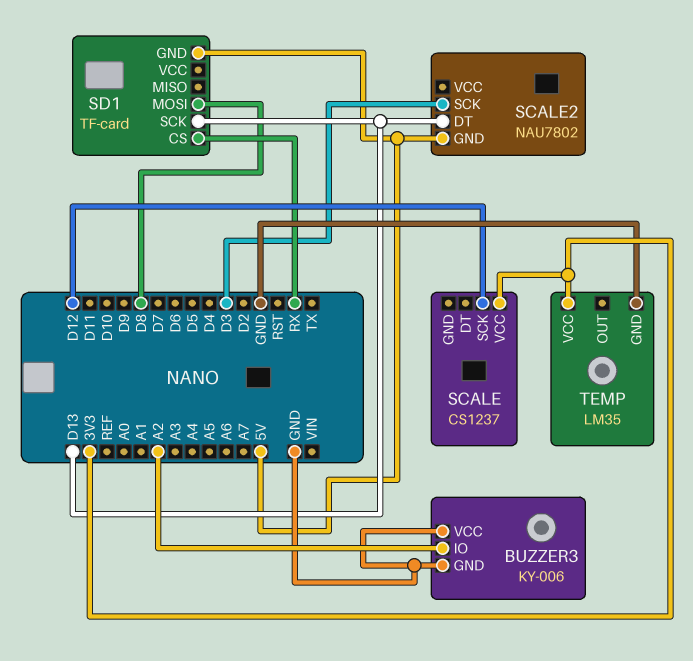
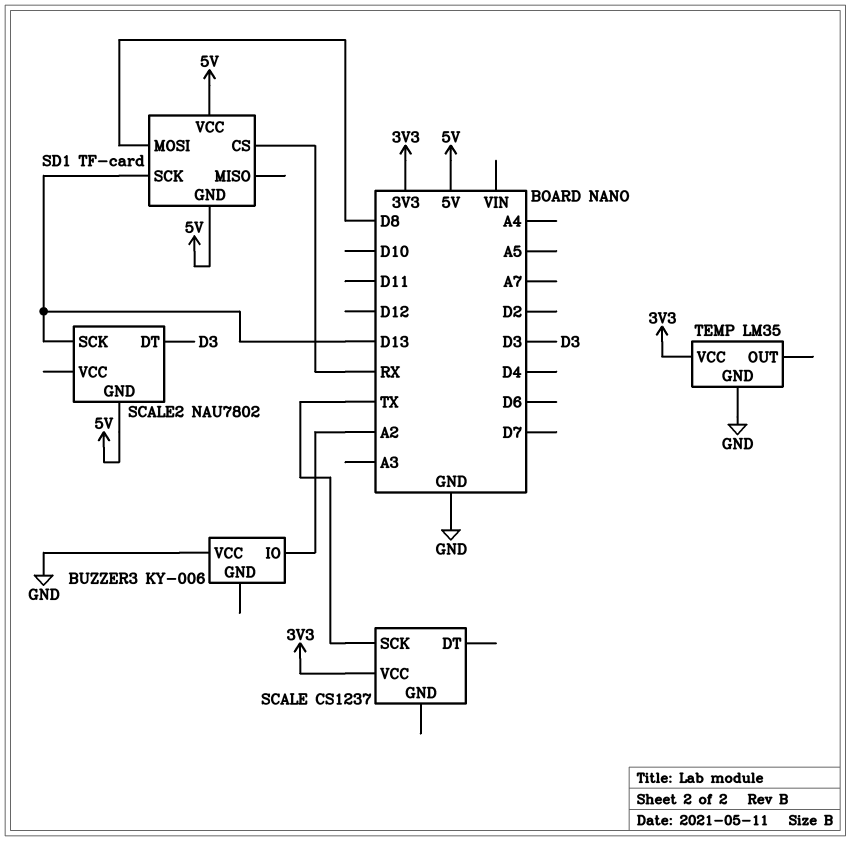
BUZZER3 pin GND: GND -> none
SCALE pin SCK: D12 -> TX
SCALE2 pin DT: D13 -> D3
SCALE2 pin SCK: D3 -> D13
SD1 pin VCC: none -> 5V

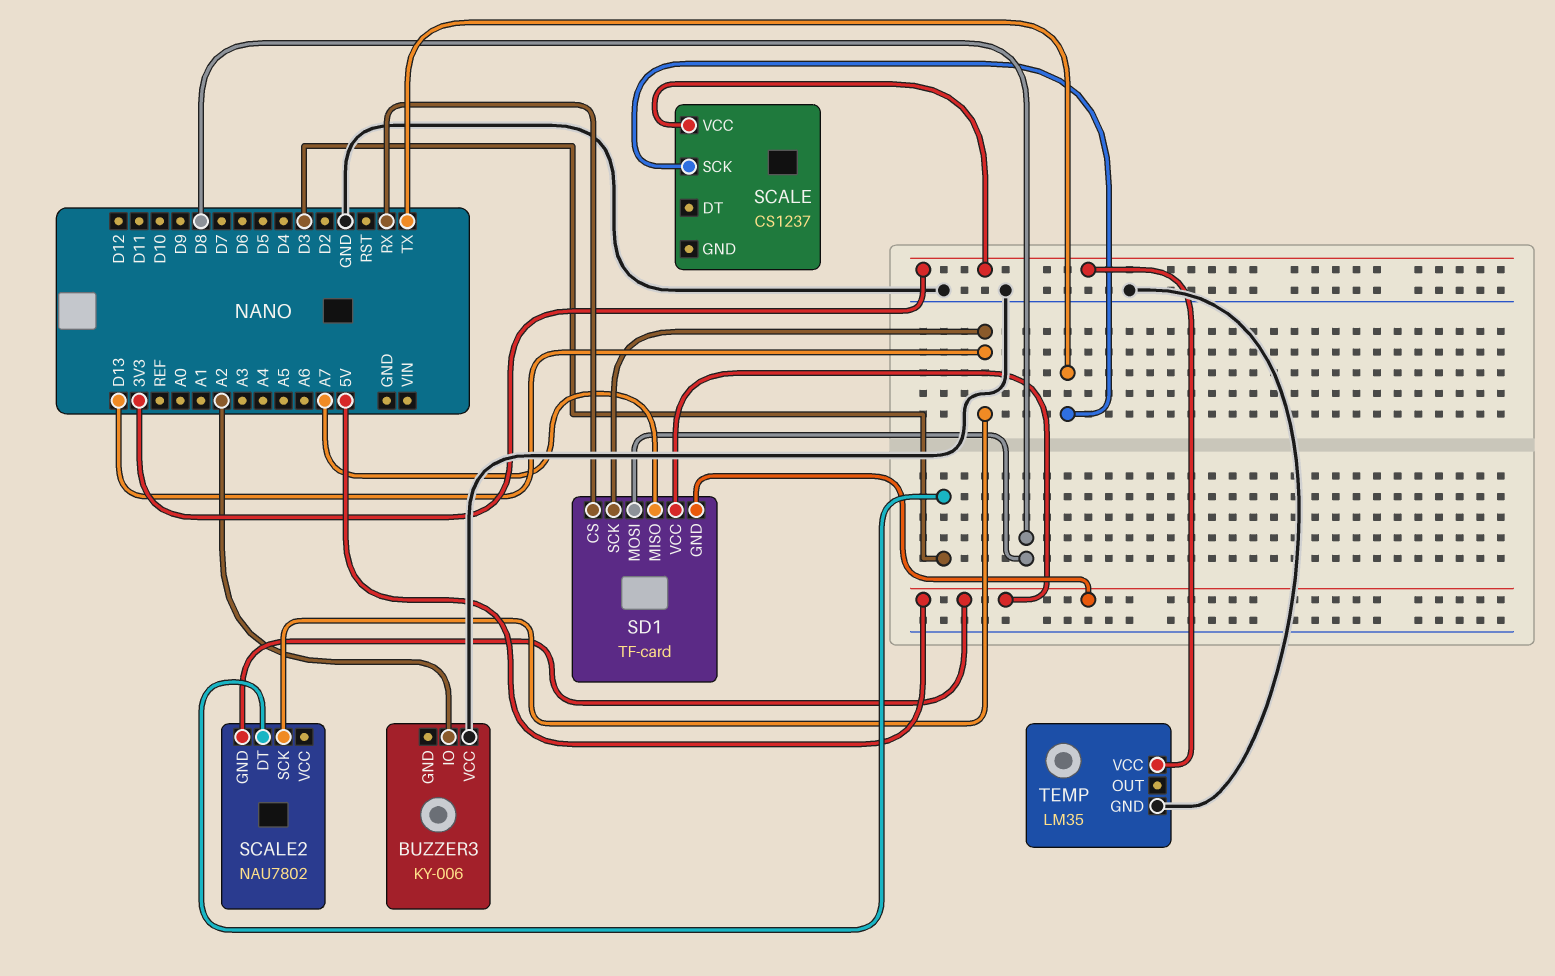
SD1 pin MISO: none -> A7

